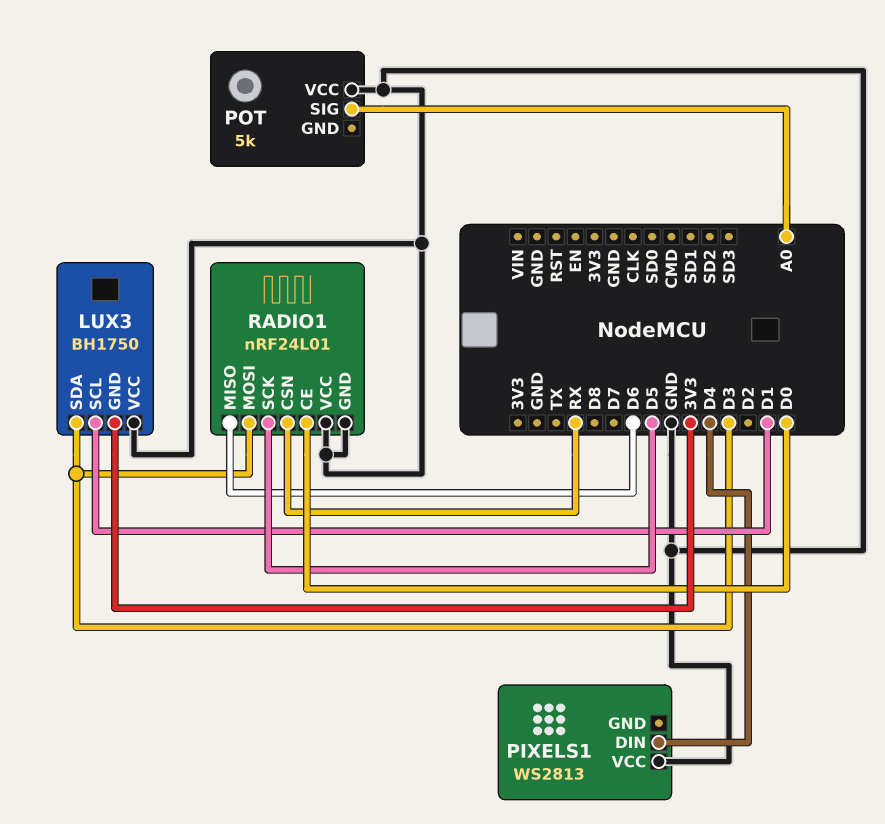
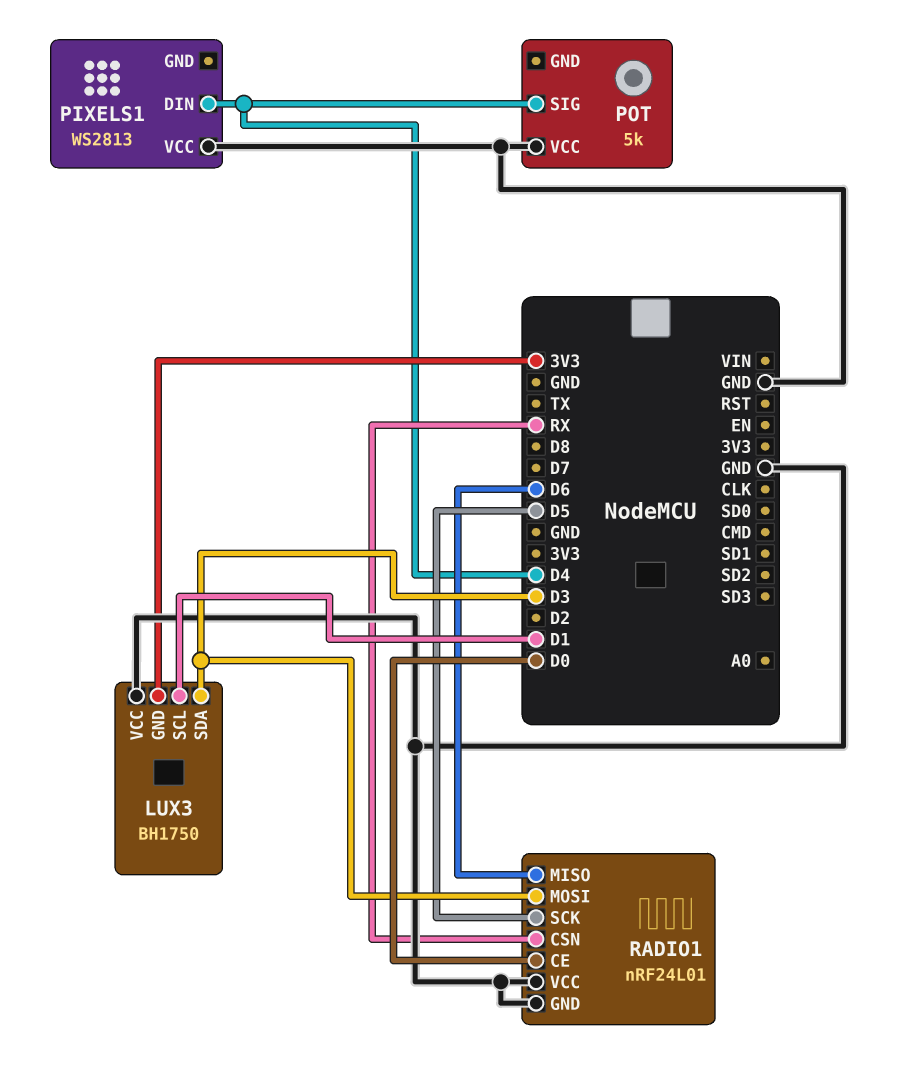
POT pin SIG: A0 -> D4

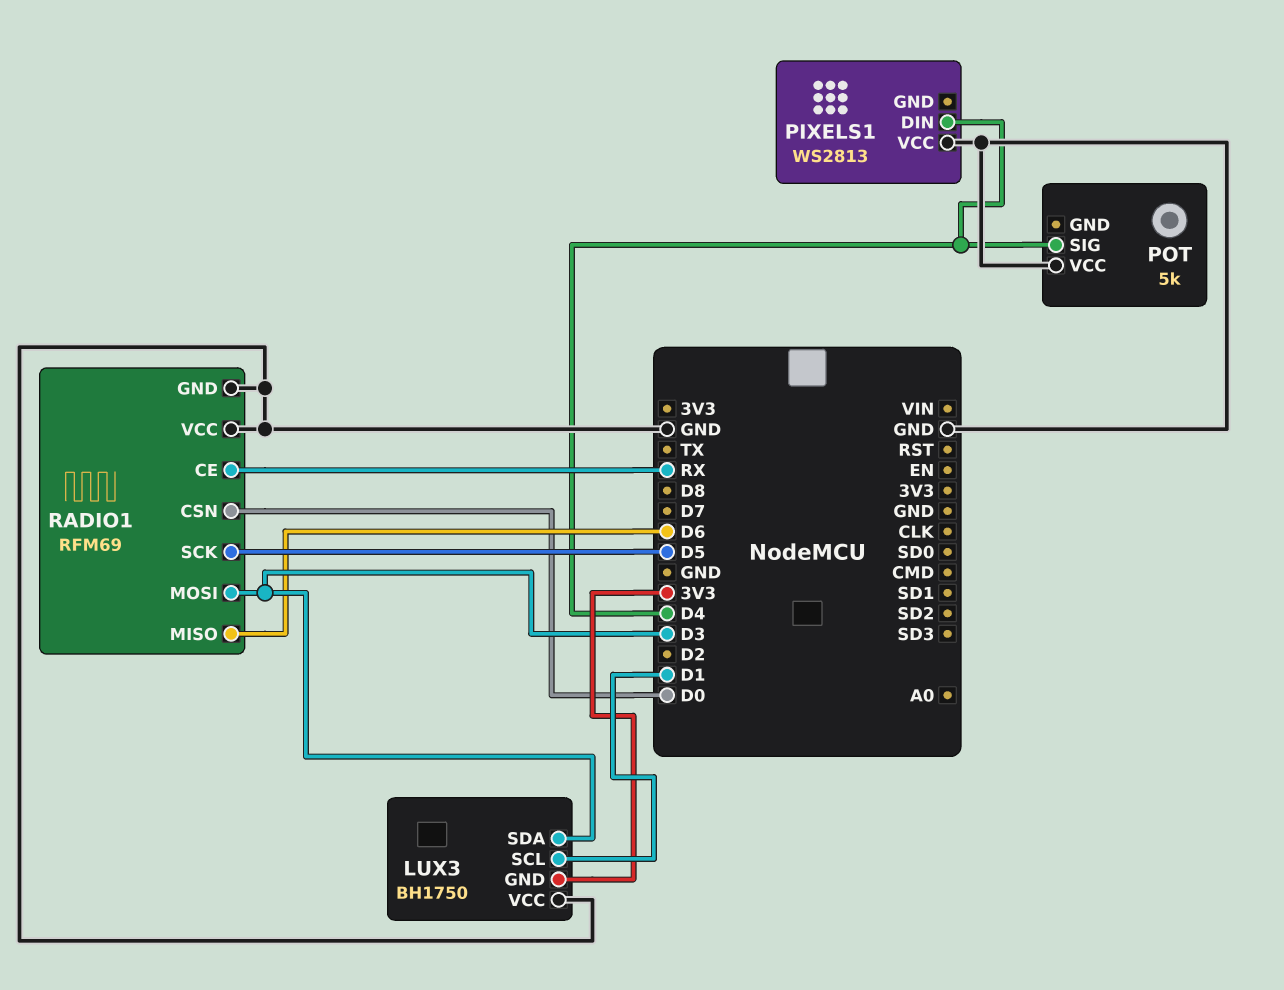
RADIO1: nRF24L01 -> RFM69
RADIO1 pin CE: D0 -> RX
RADIO1 pin CSN: RX -> D0

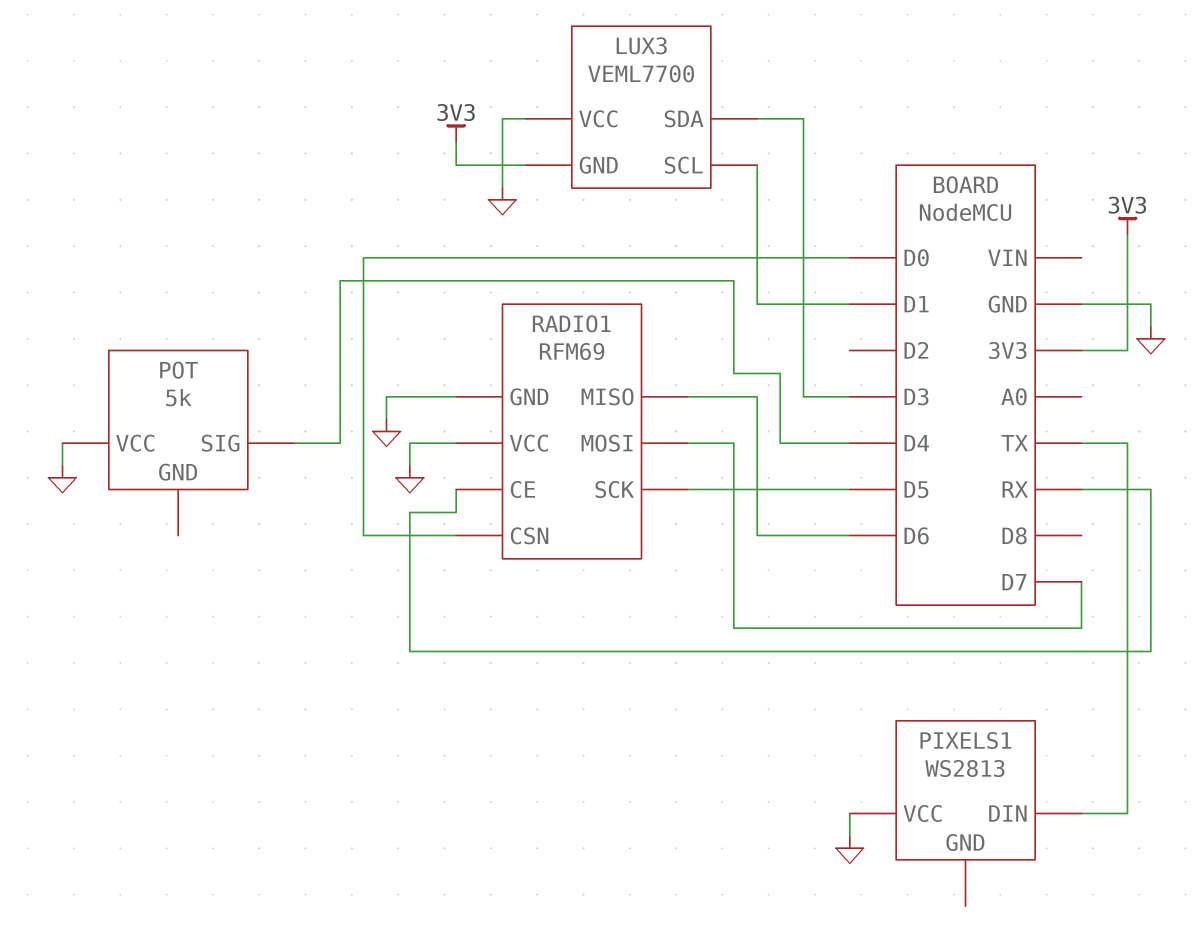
LUX3: BH1750 -> VEML7700
PIXELS1 pin DIN: D4 -> TX
RADIO1 pin MOSI: D3 -> D7

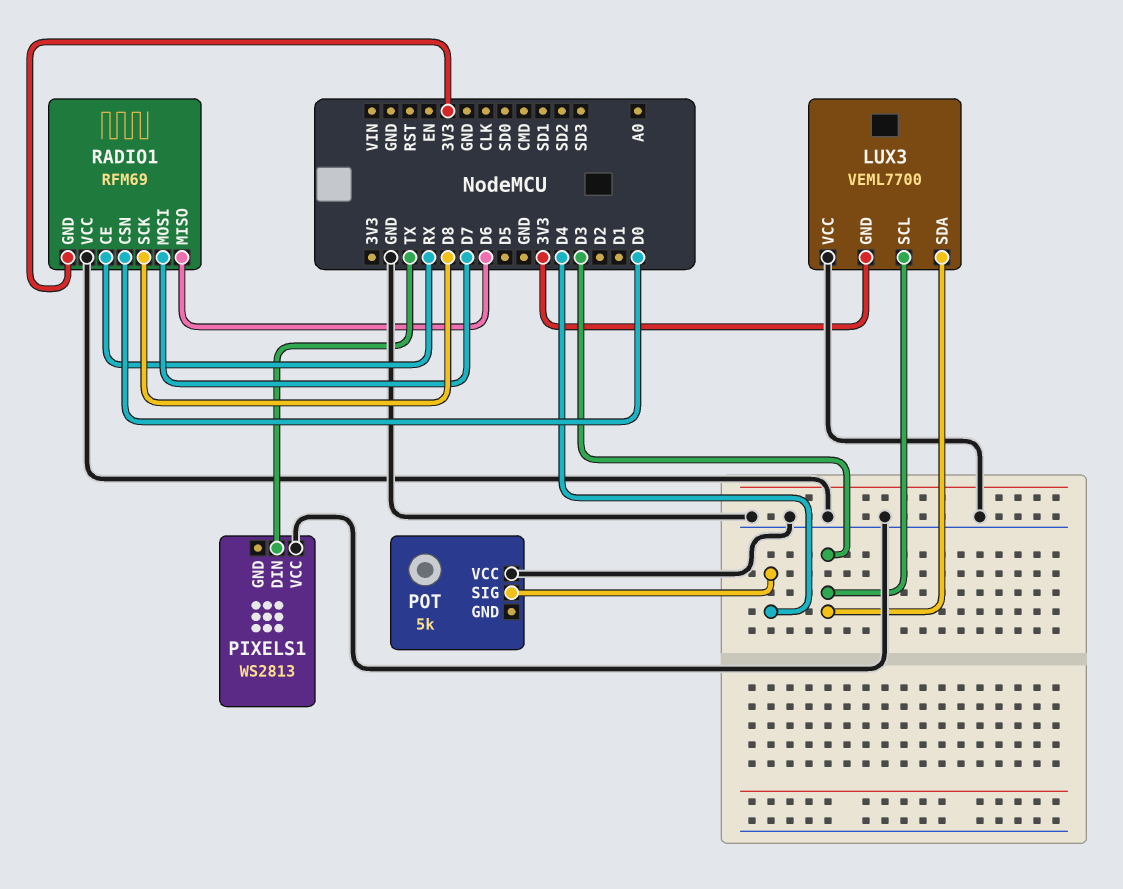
LUX3 pin SCL: D1 -> D3
RADIO1 pin GND: GND -> 3V3
RADIO1 pin SCK: D5 -> D8

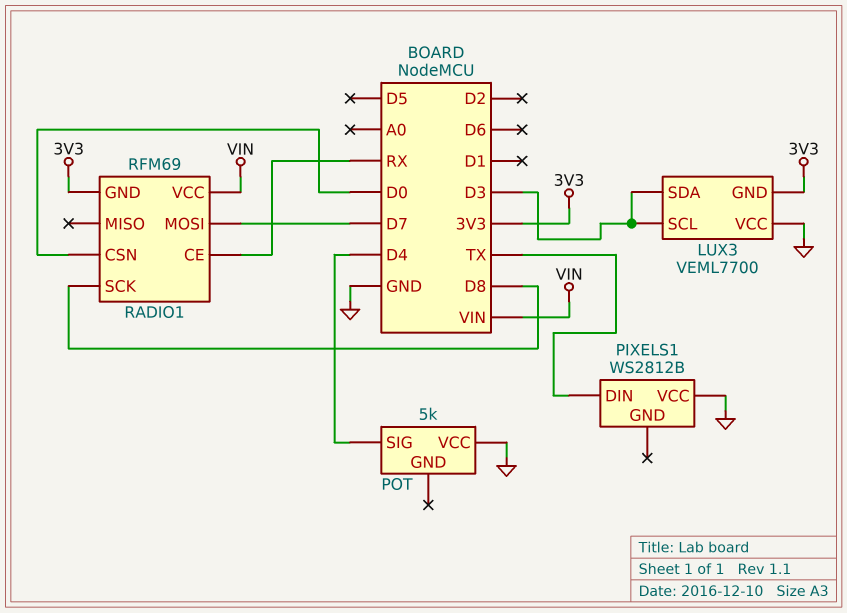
PIXELS1: WS2813 -> WS2812B
RADIO1 pin MISO: D6 -> none
RADIO1 pin VCC: GND -> VIN

